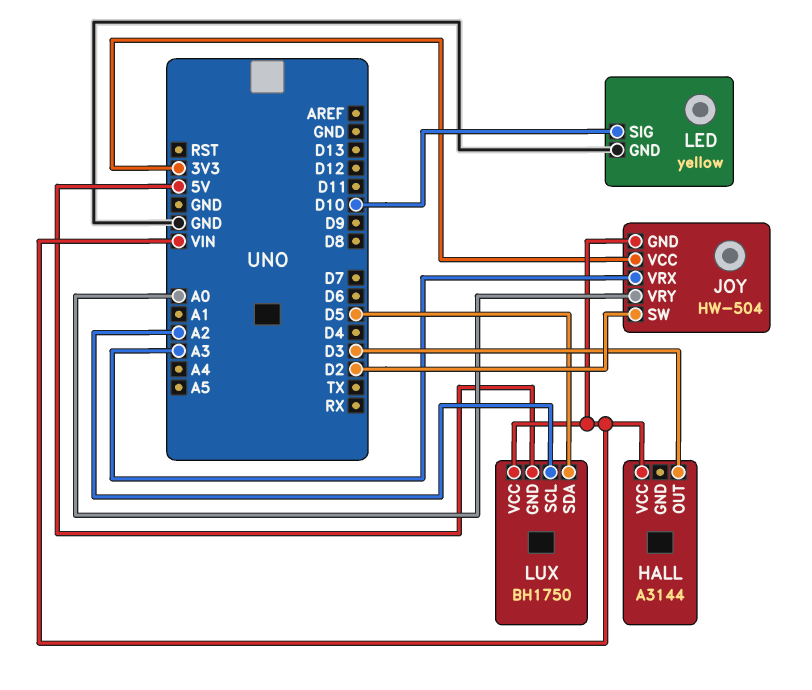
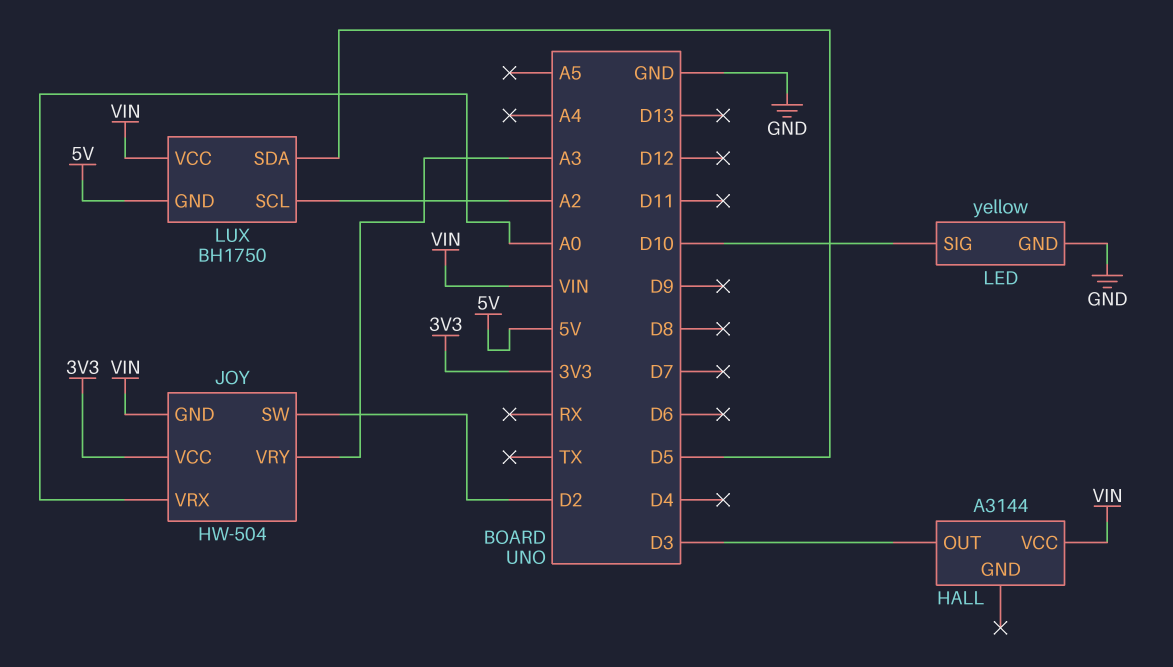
JOY pin VRX: A3 -> A0
JOY pin VRY: A0 -> A3

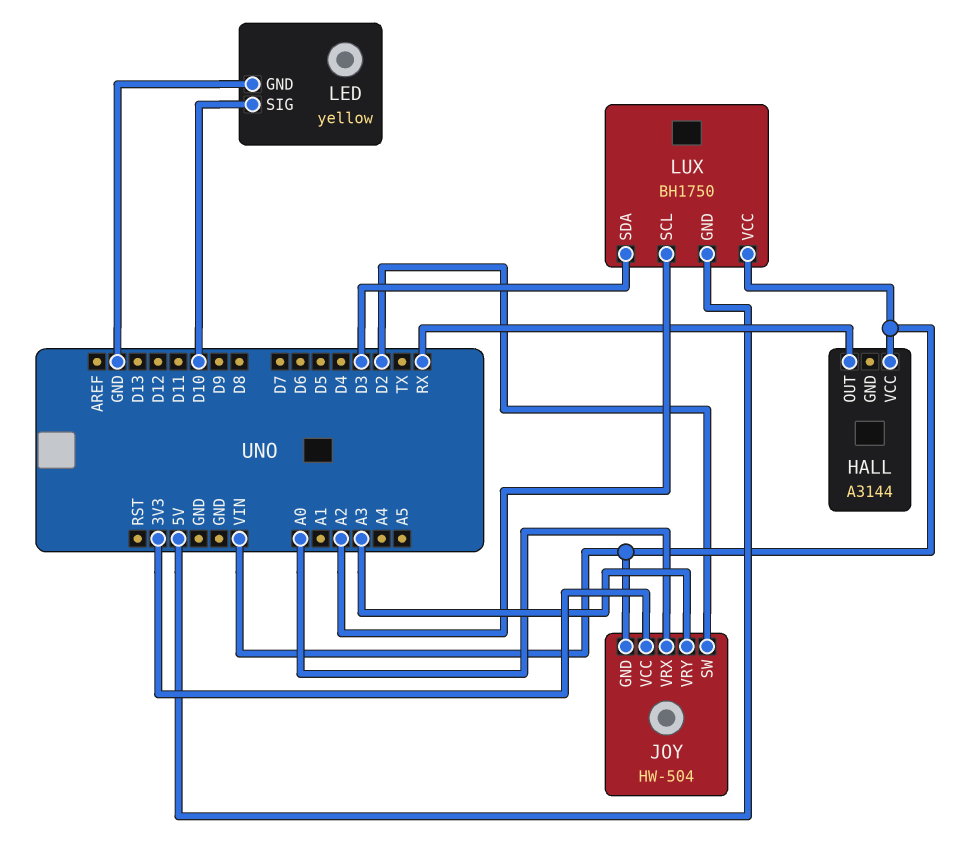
HALL pin OUT: D3 -> RX
LUX pin SDA: D5 -> D3

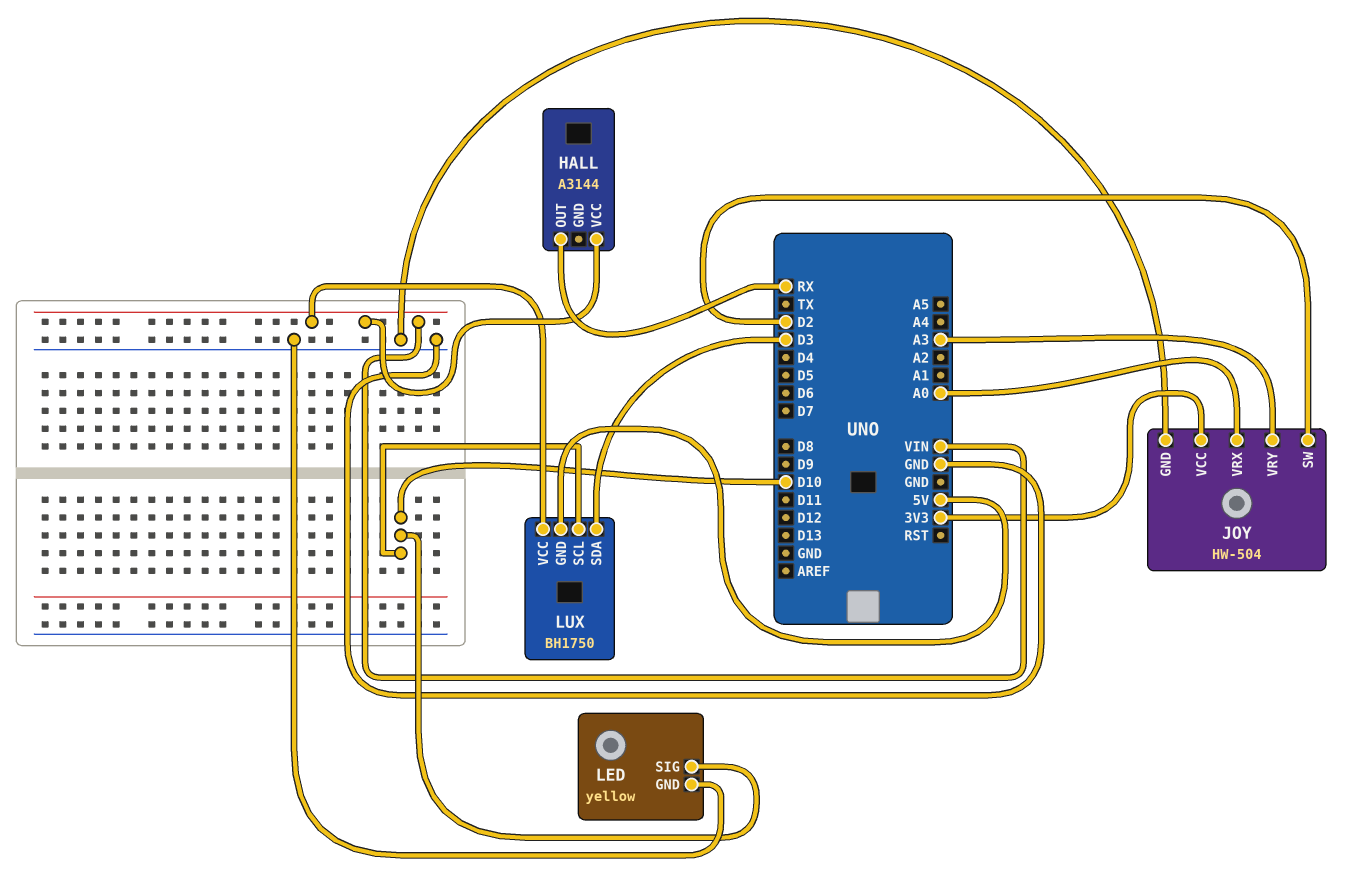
JOY pin GND: VIN -> GND
LUX pin SCL: A2 -> D10

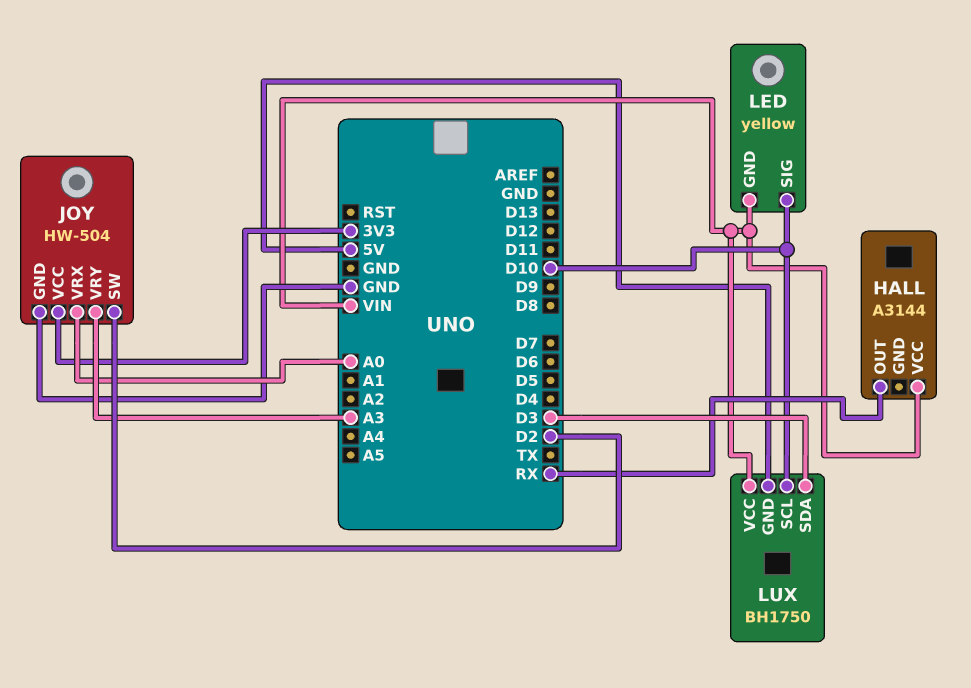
LED pin GND: GND -> VIN

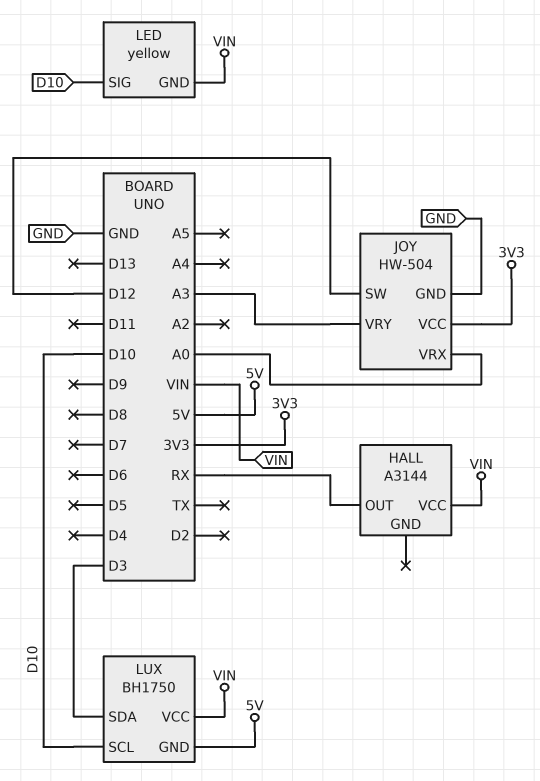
JOY pin SW: D2 -> D12

